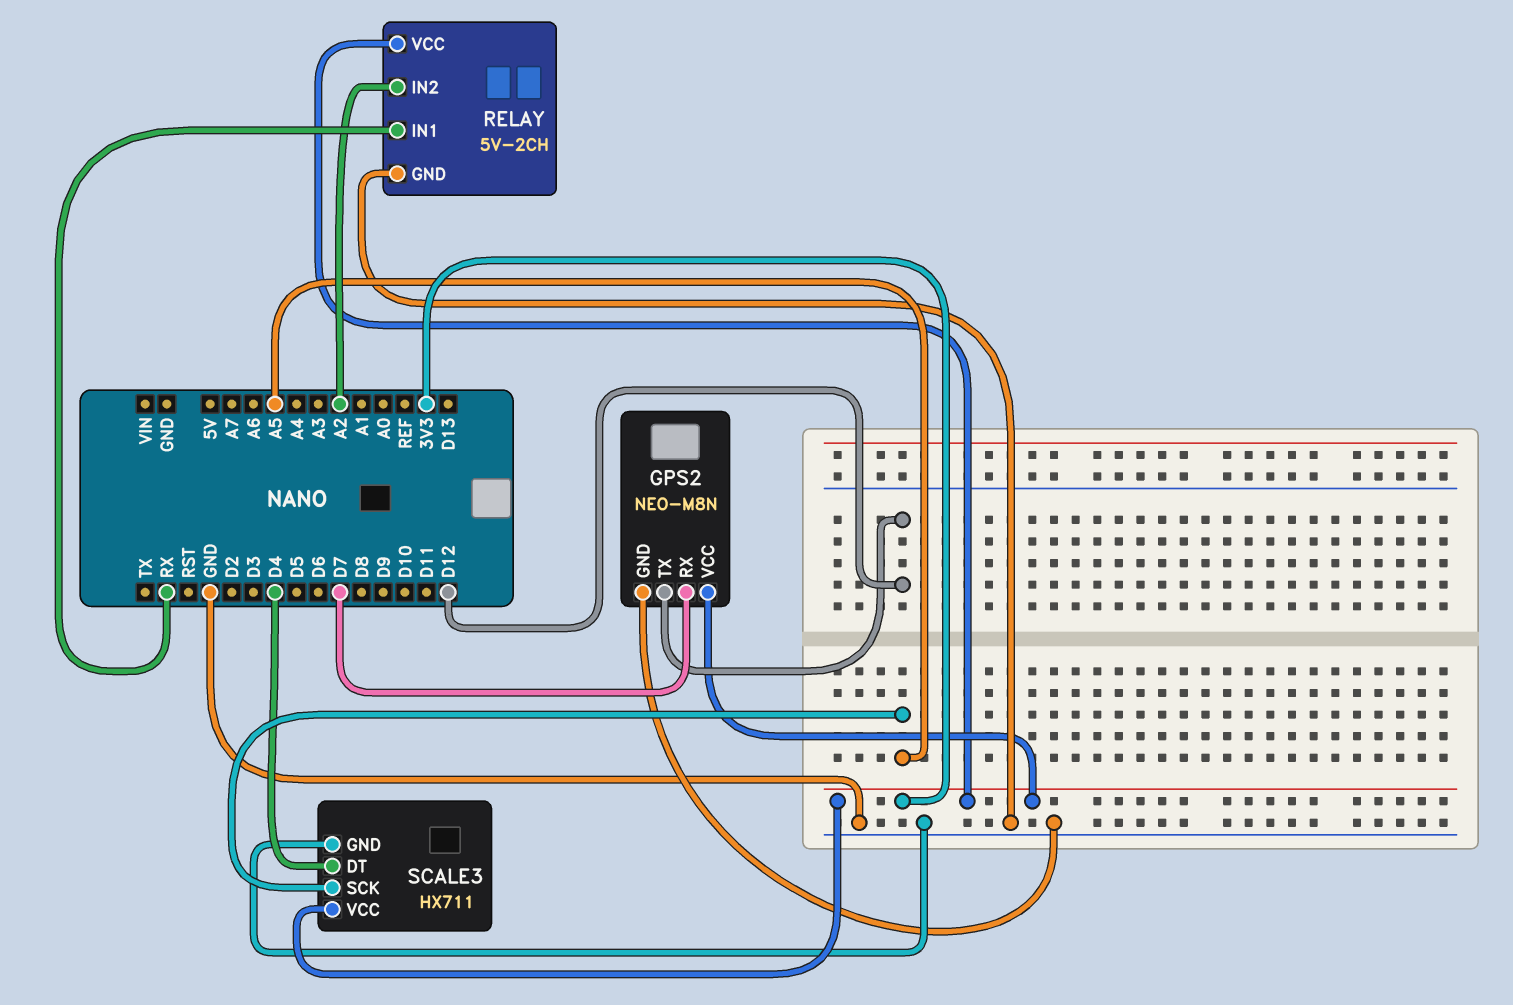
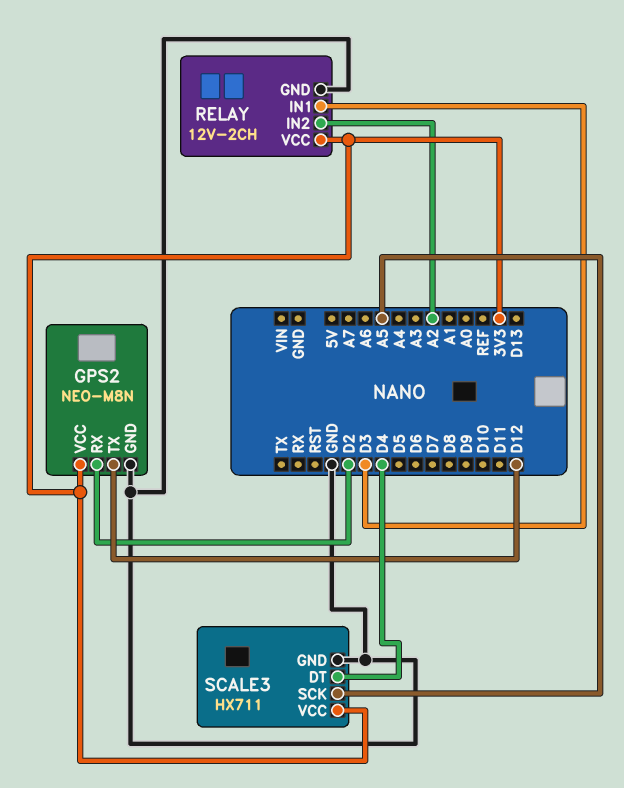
GPS2 pin RX: D7 -> D2
RELAY: 5V-2CH -> 12V-2CH
RELAY pin IN1: RX -> D3

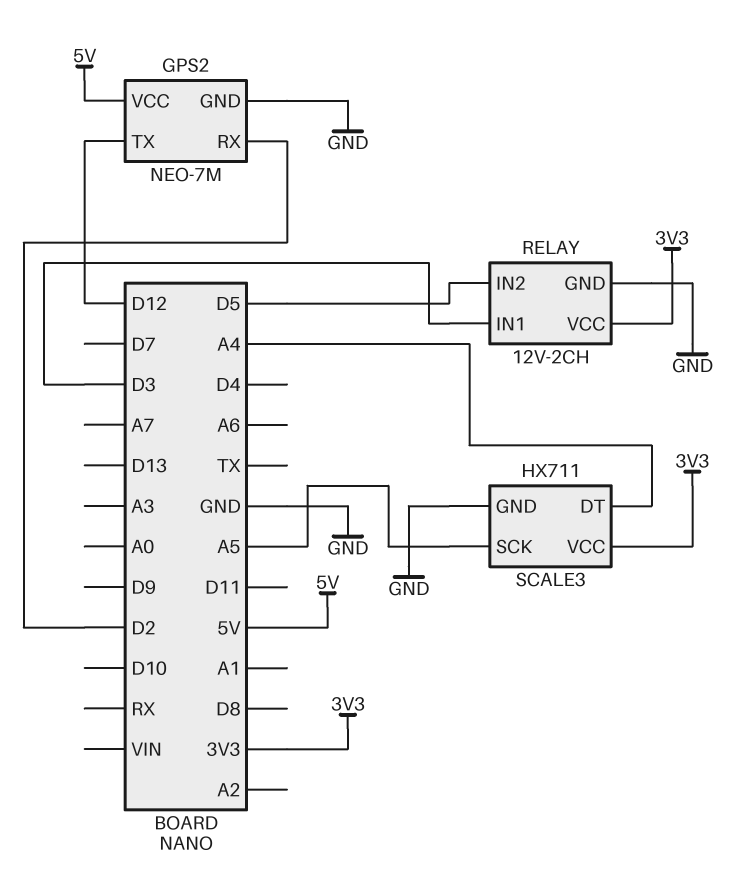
GPS2: NEO-M8N -> NEO-7M
GPS2 pin VCC: 3V3 -> 5V
RELAY pin IN2: A2 -> D5
SCALE3 pin DT: D4 -> A4

